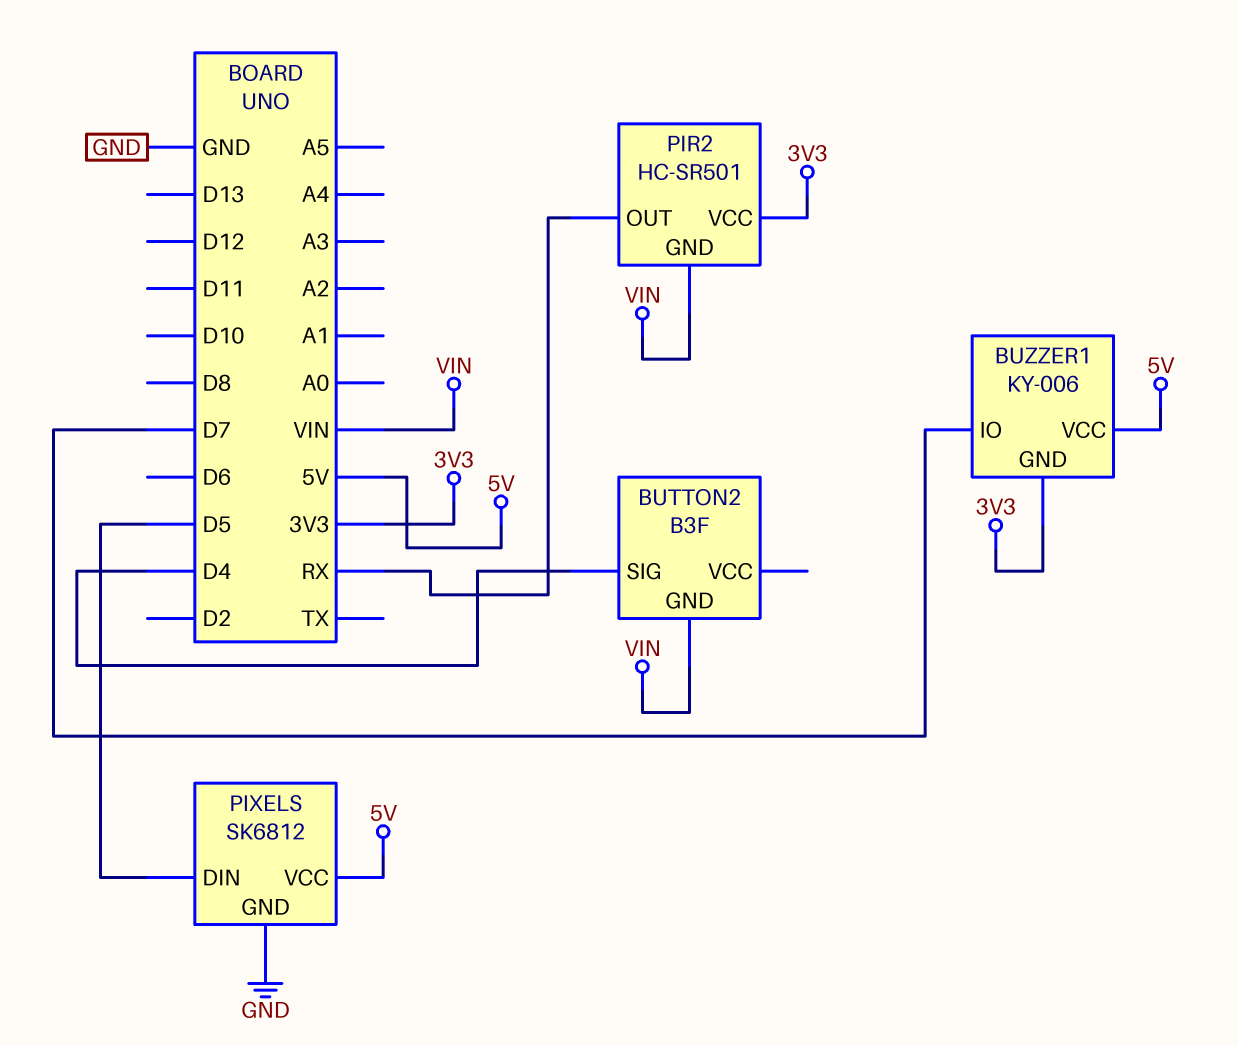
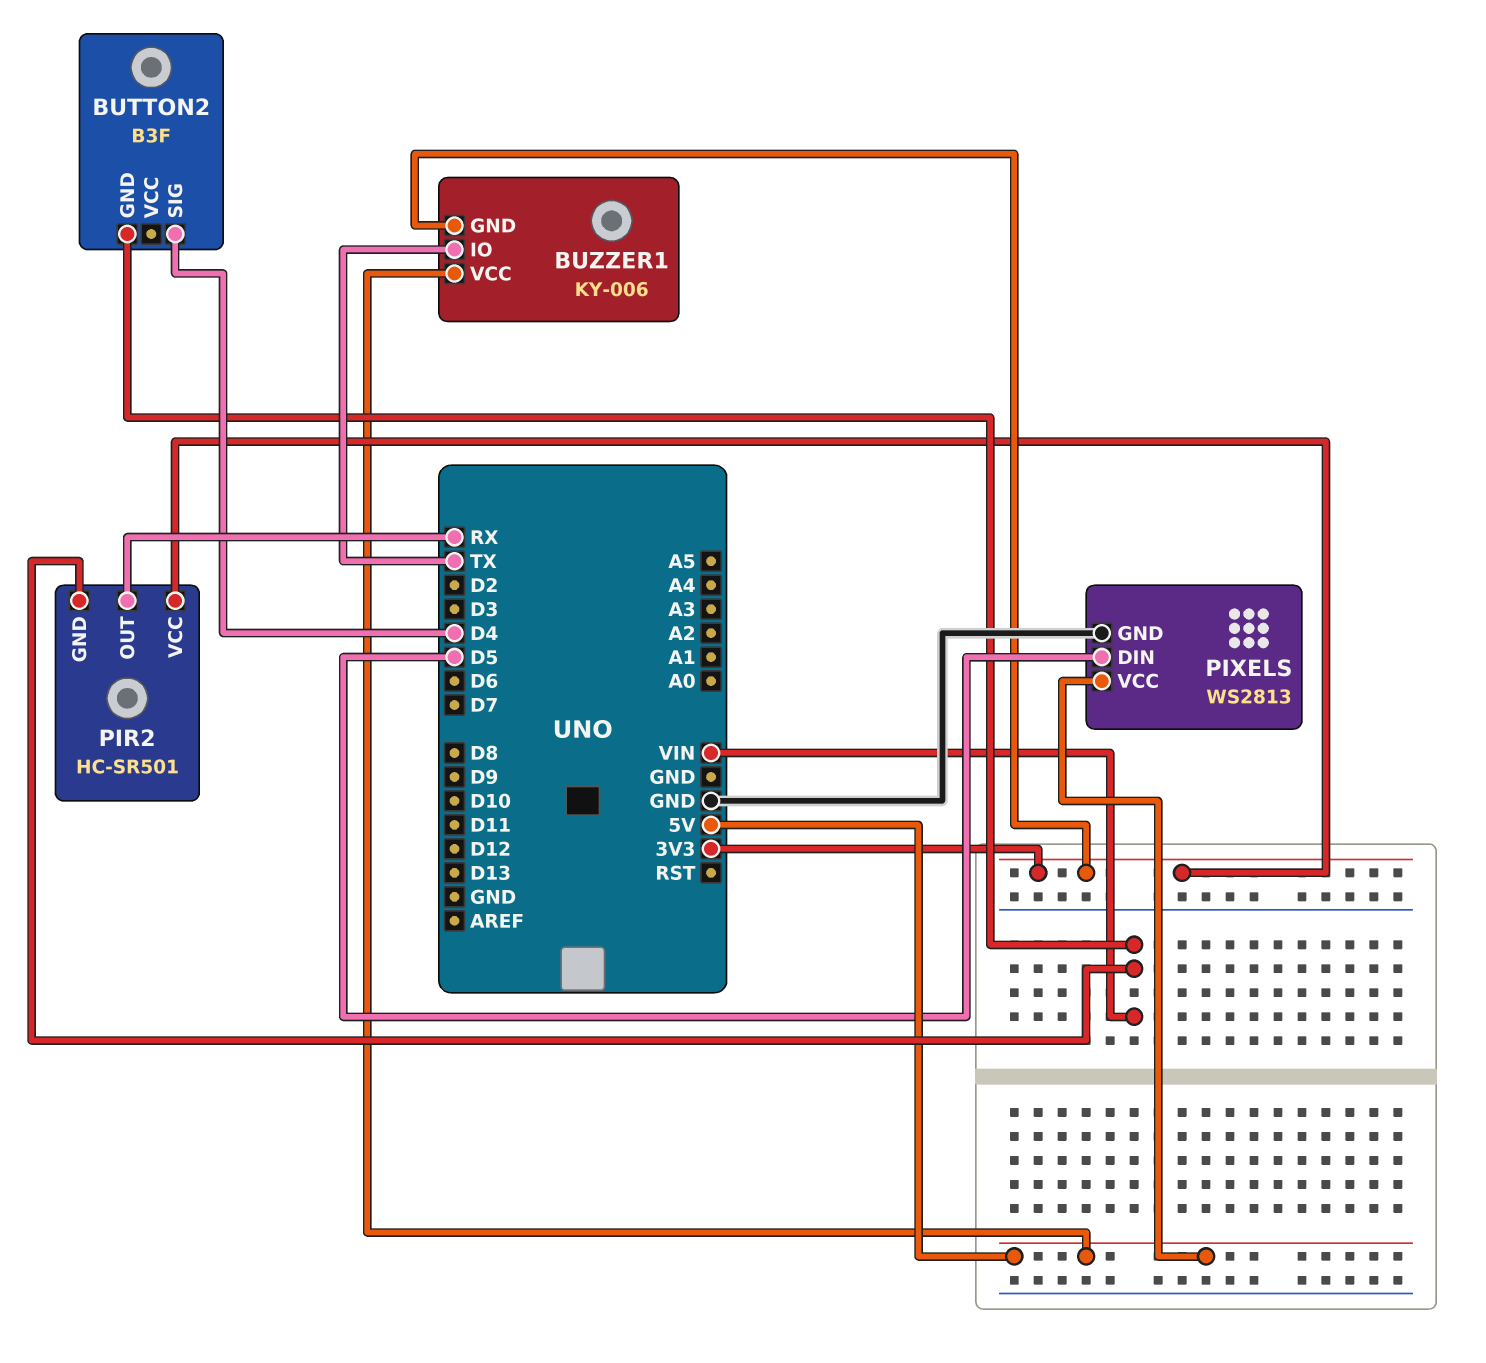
BUZZER1 pin IO: D7 -> TX
PIXELS: SK6812 -> WS2813

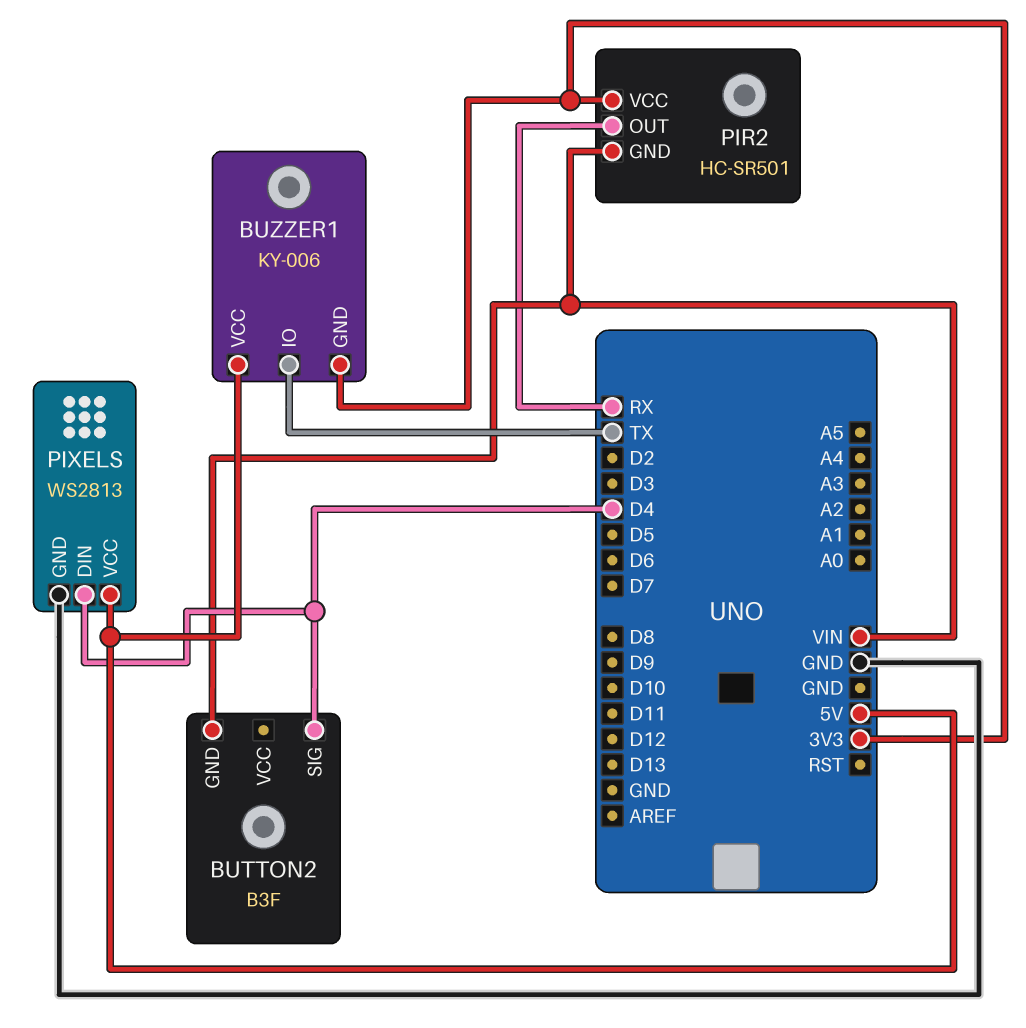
PIXELS pin DIN: D5 -> D4

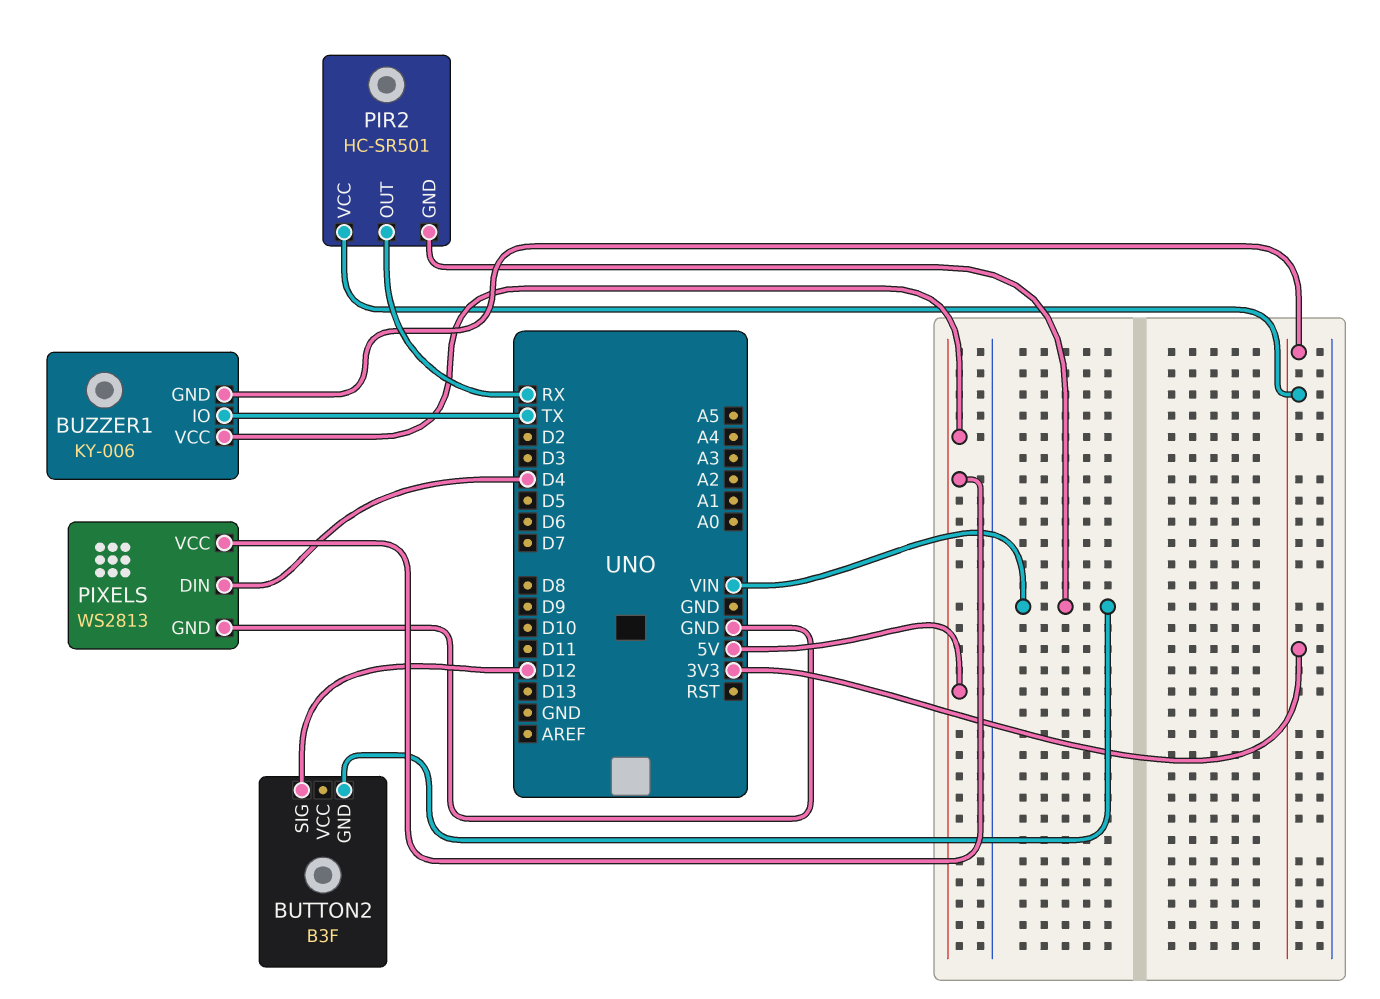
BUTTON2 pin SIG: D4 -> D12

